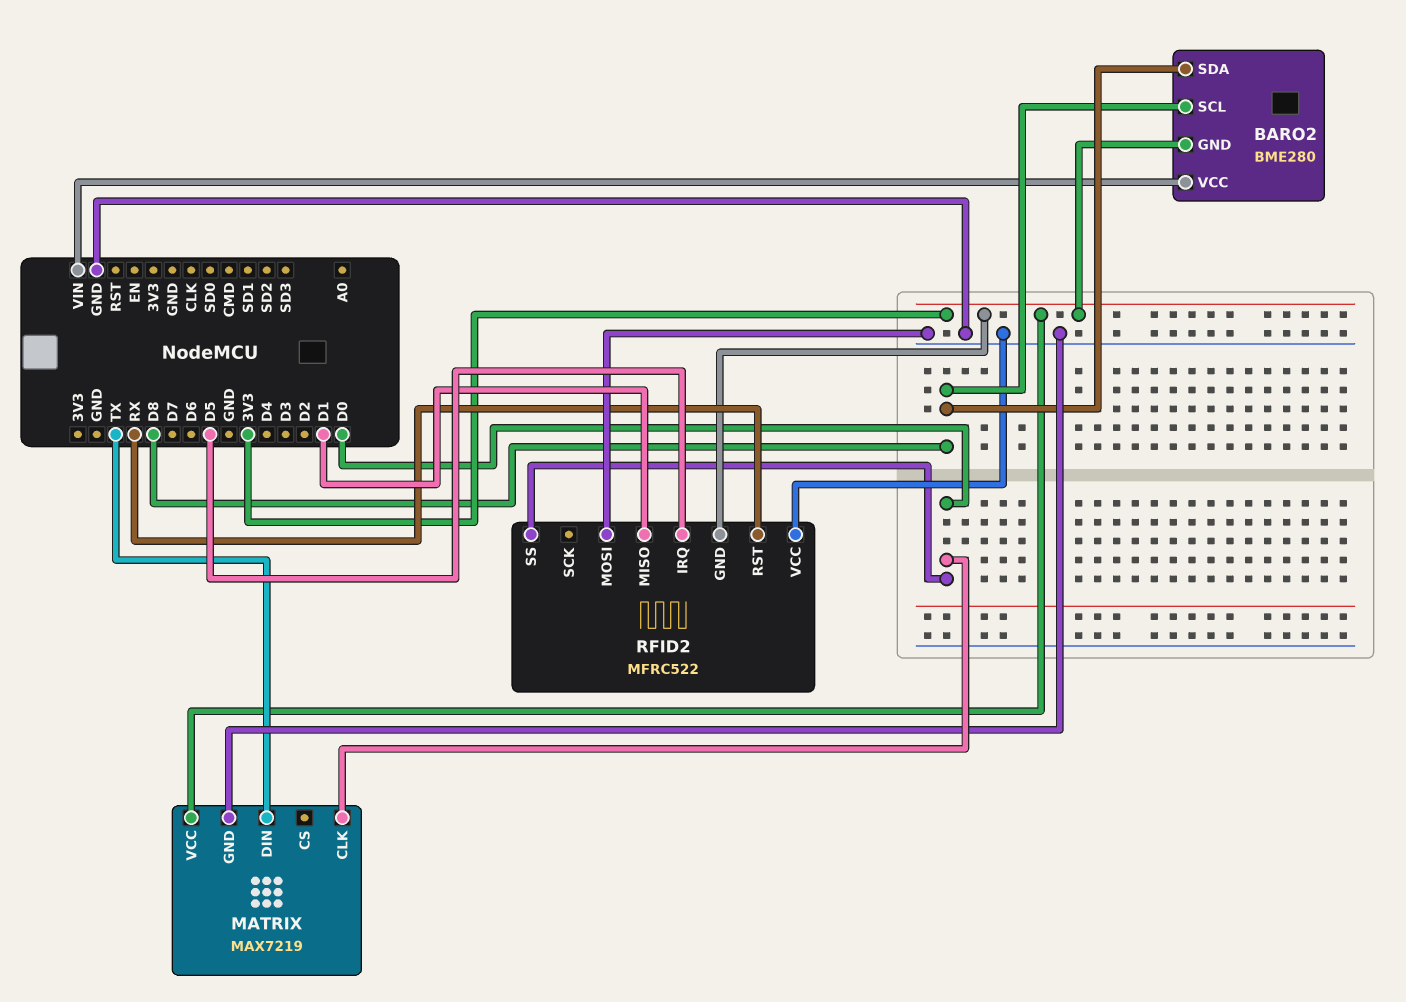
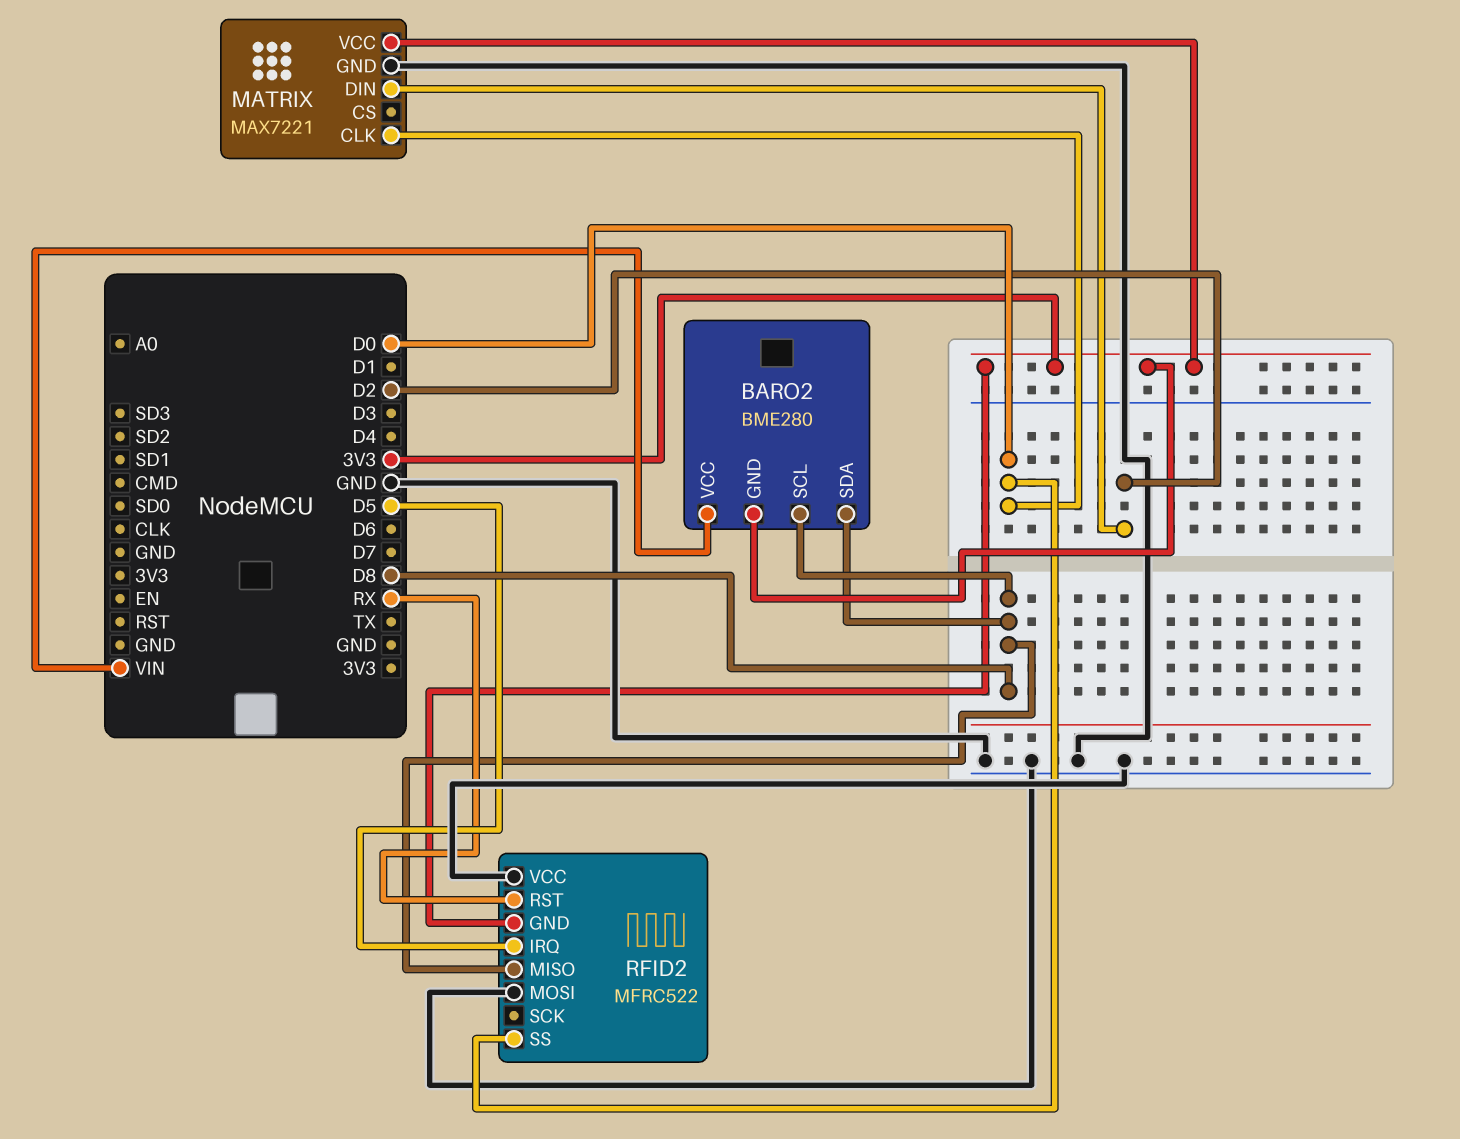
MATRIX: MAX7219 -> MAX7221
MATRIX pin DIN: TX -> D2
RFID2 pin MISO: D1 -> D8

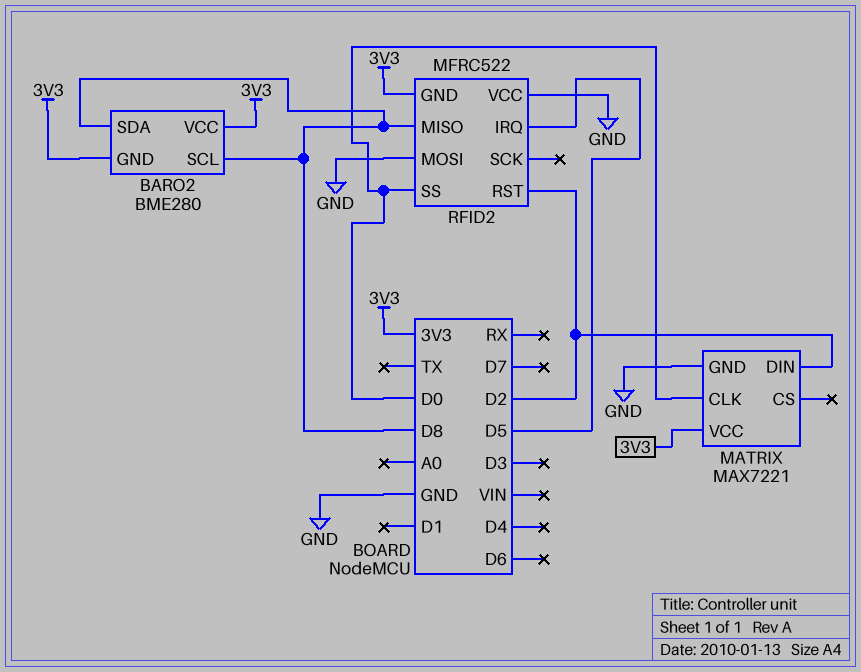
BARO2 pin VCC: VIN -> 3V3
RFID2 pin RST: RX -> D2

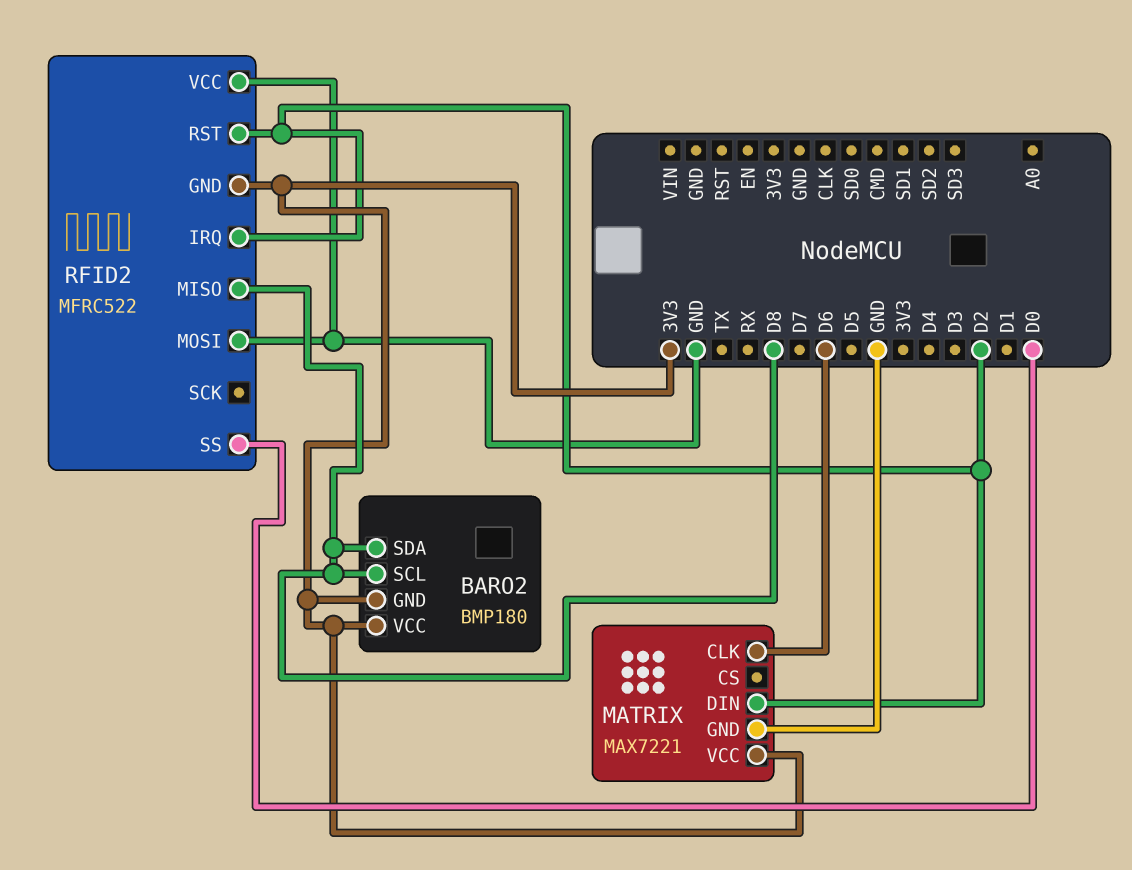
BARO2: BME280 -> BMP180
MATRIX pin CLK: D0 -> D6
RFID2 pin IRQ: D5 -> D2

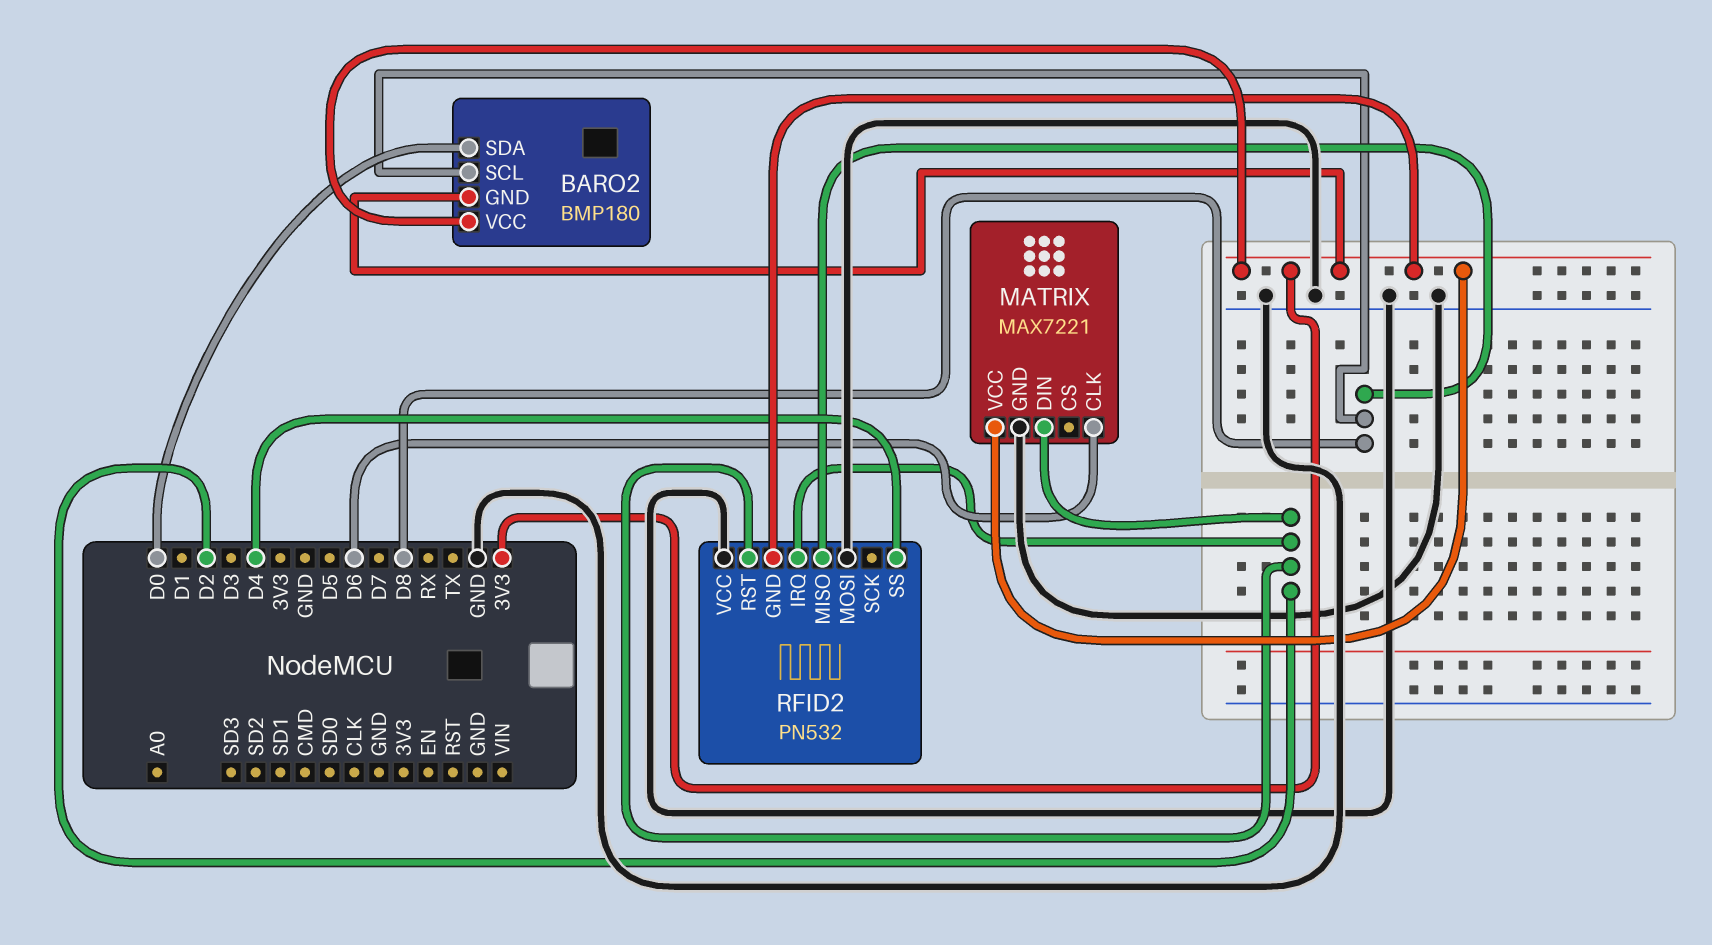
BARO2 pin SDA: D8 -> D0
RFID2: MFRC522 -> PN532
RFID2 pin SS: D0 -> D4

